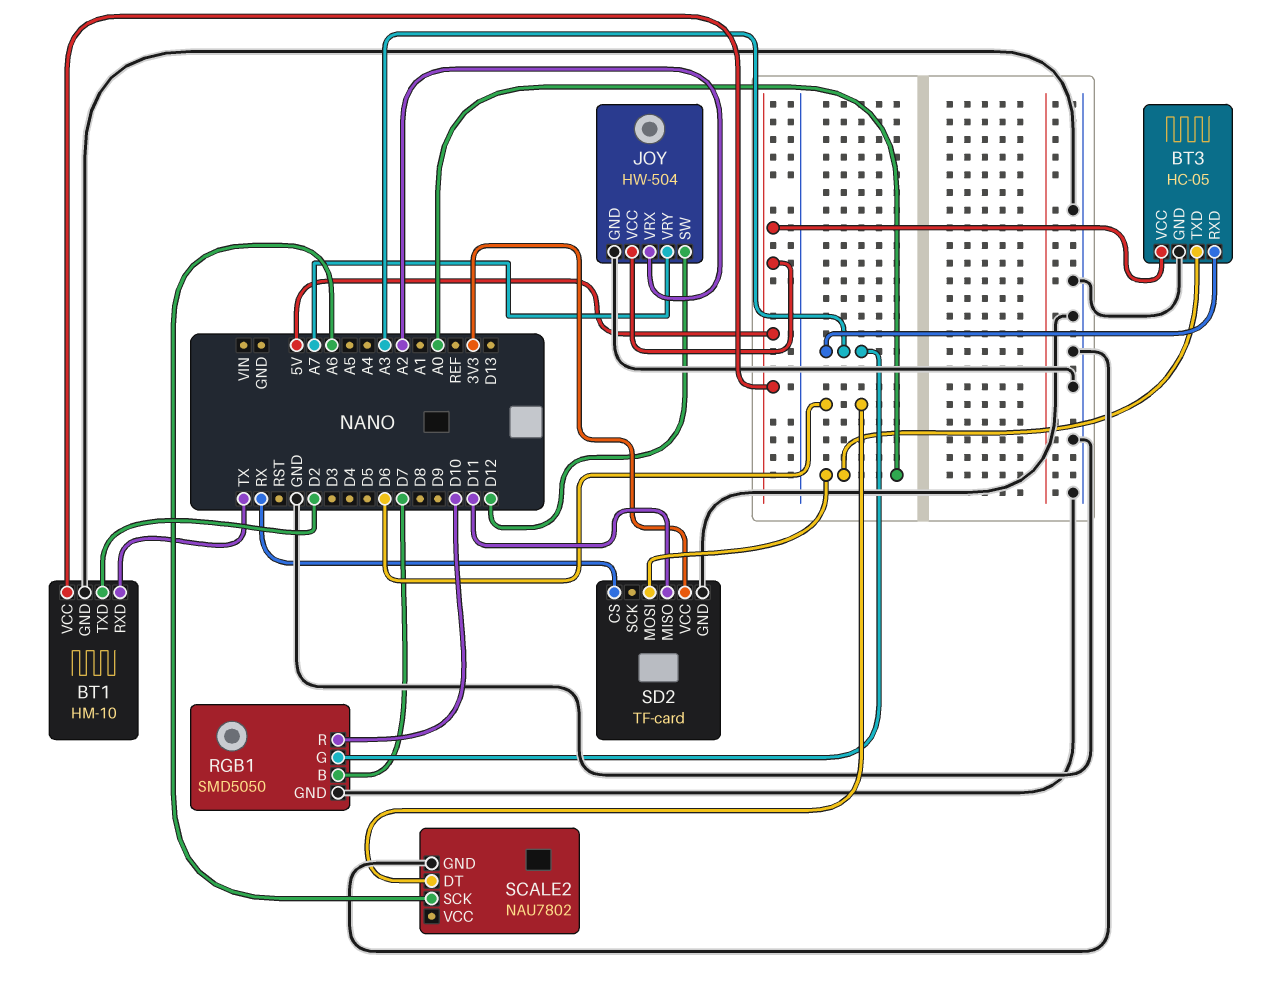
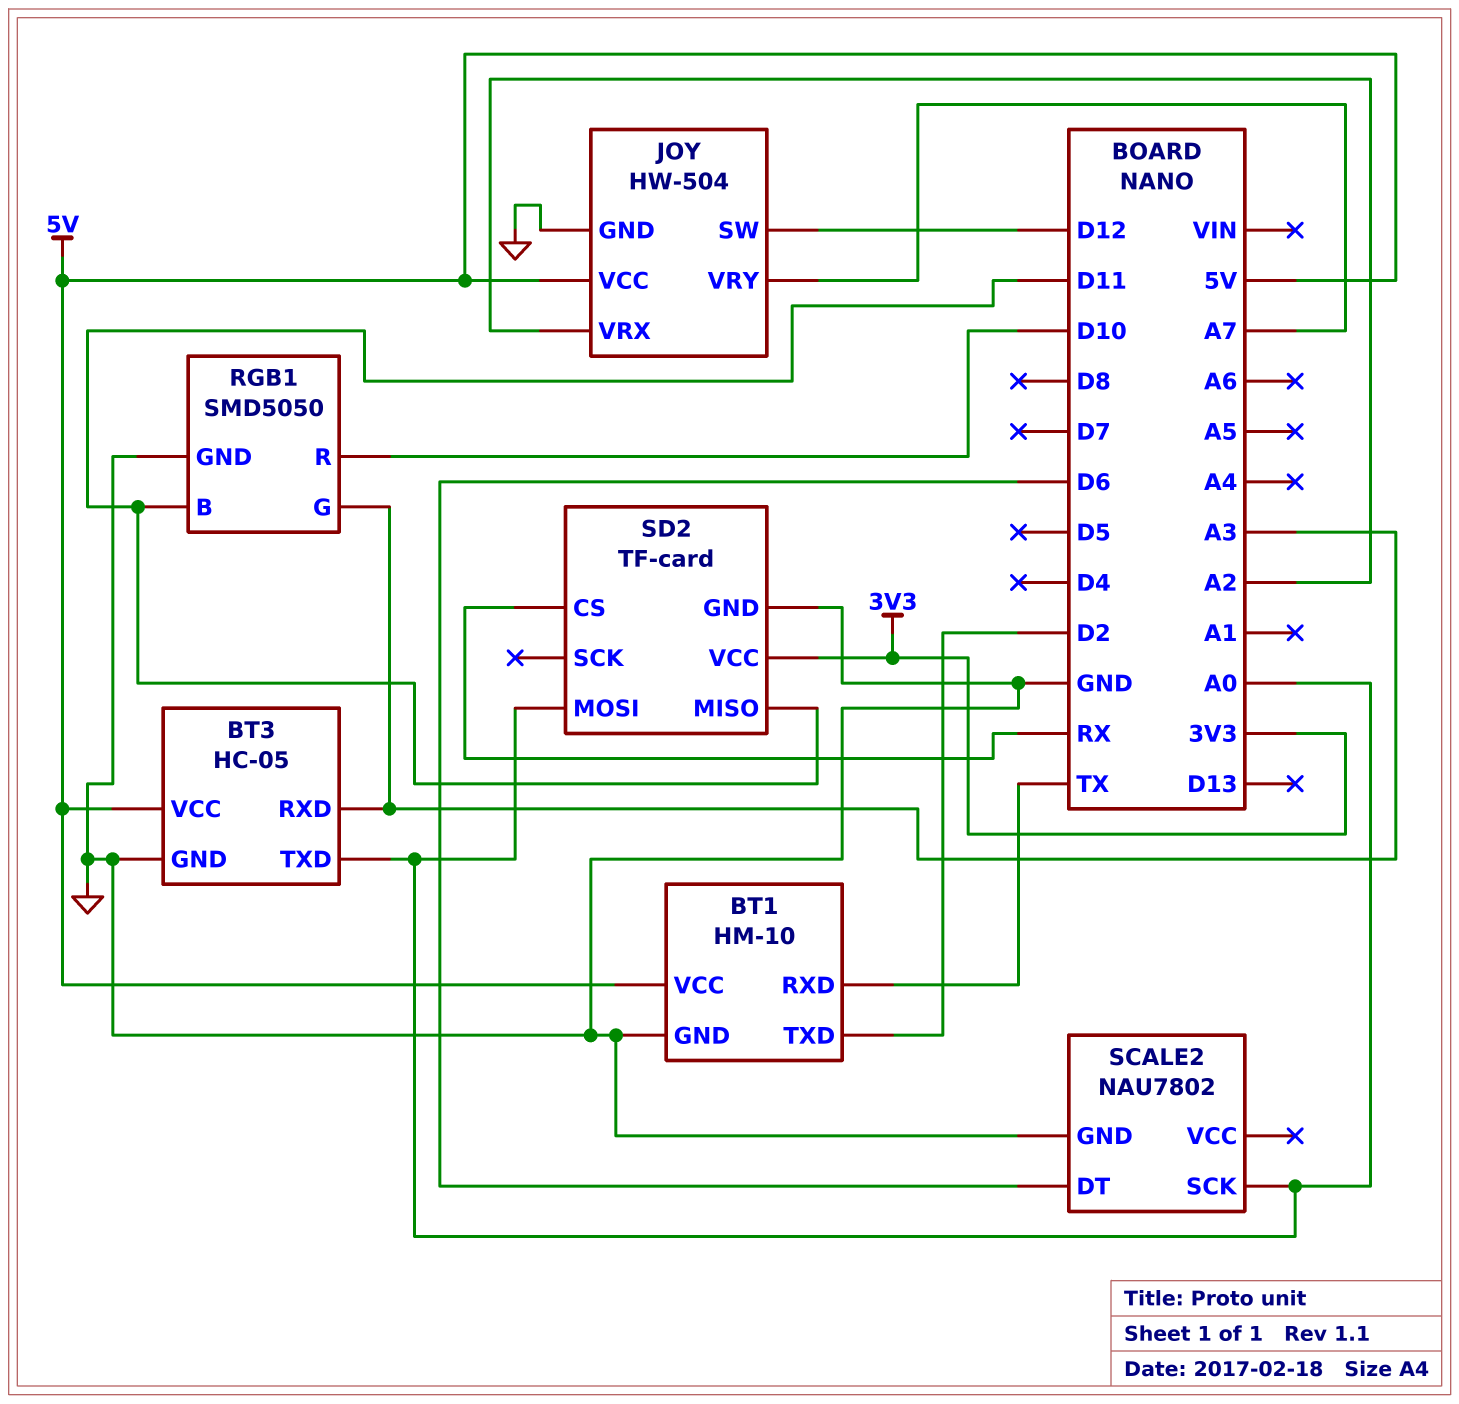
RGB1 pin B: D7 -> D11
SCALE2 pin SCK: A6 -> A0

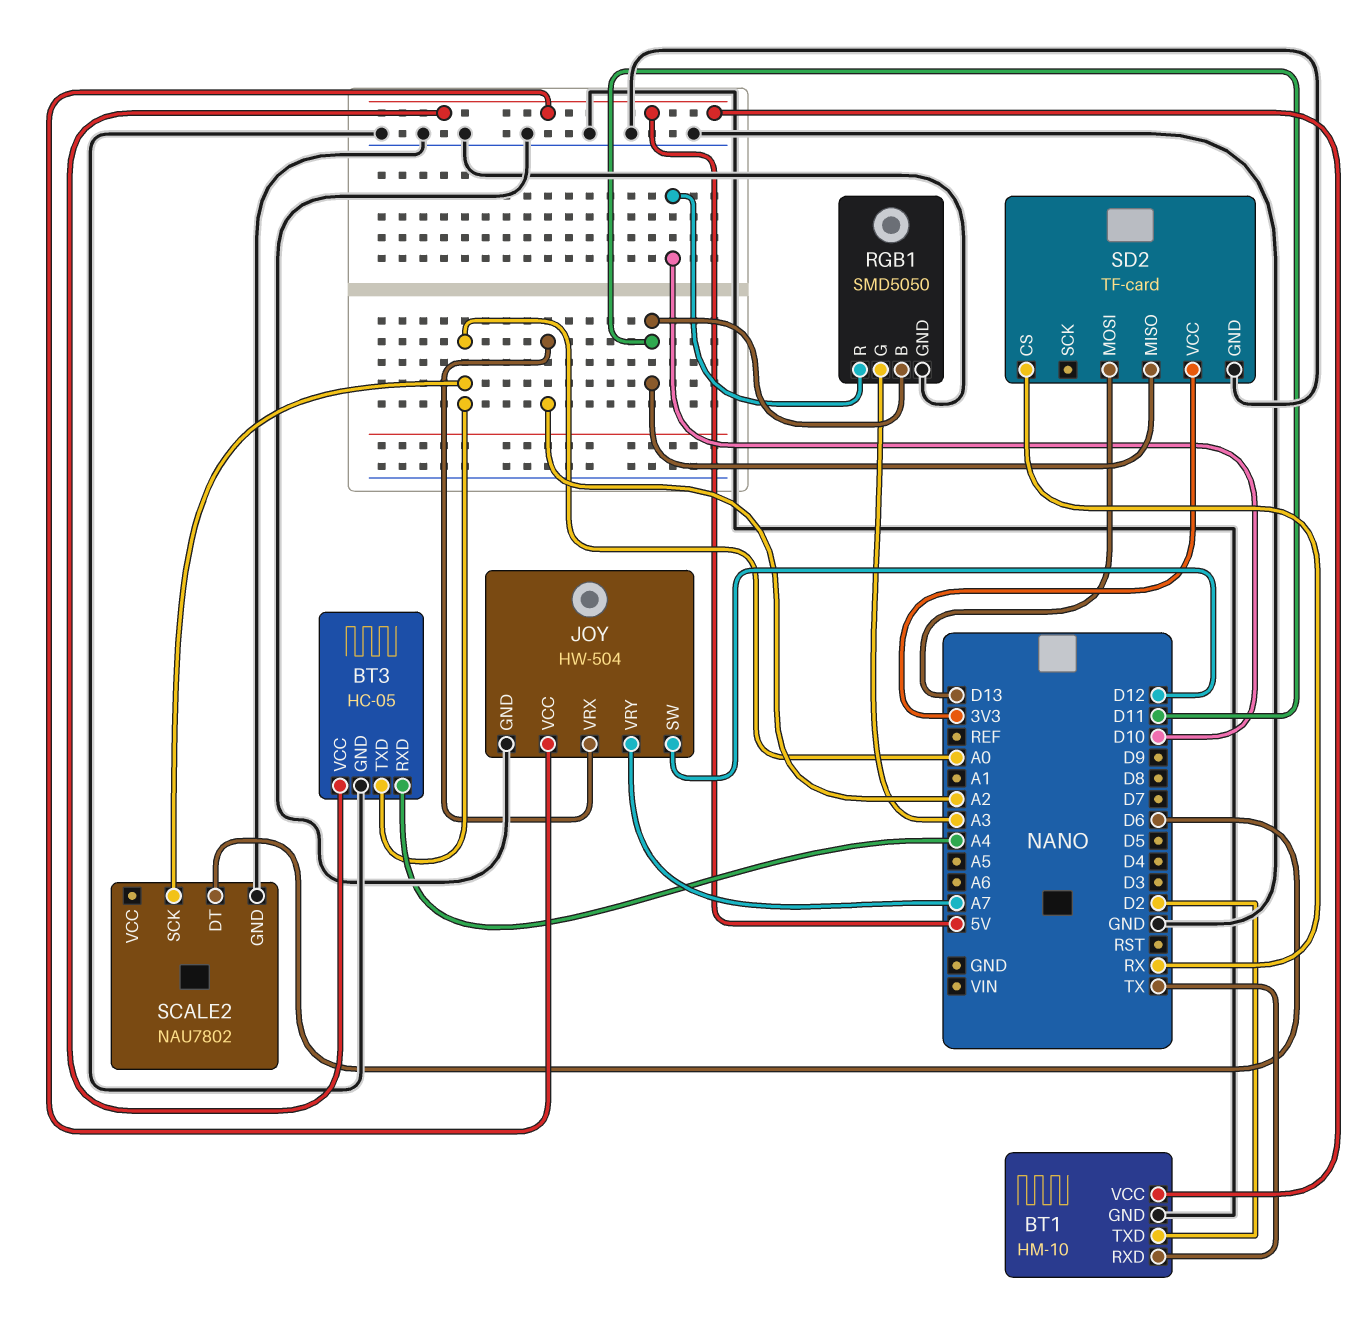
BT3 pin RXD: A3 -> A4
SD2 pin MOSI: A0 -> D13

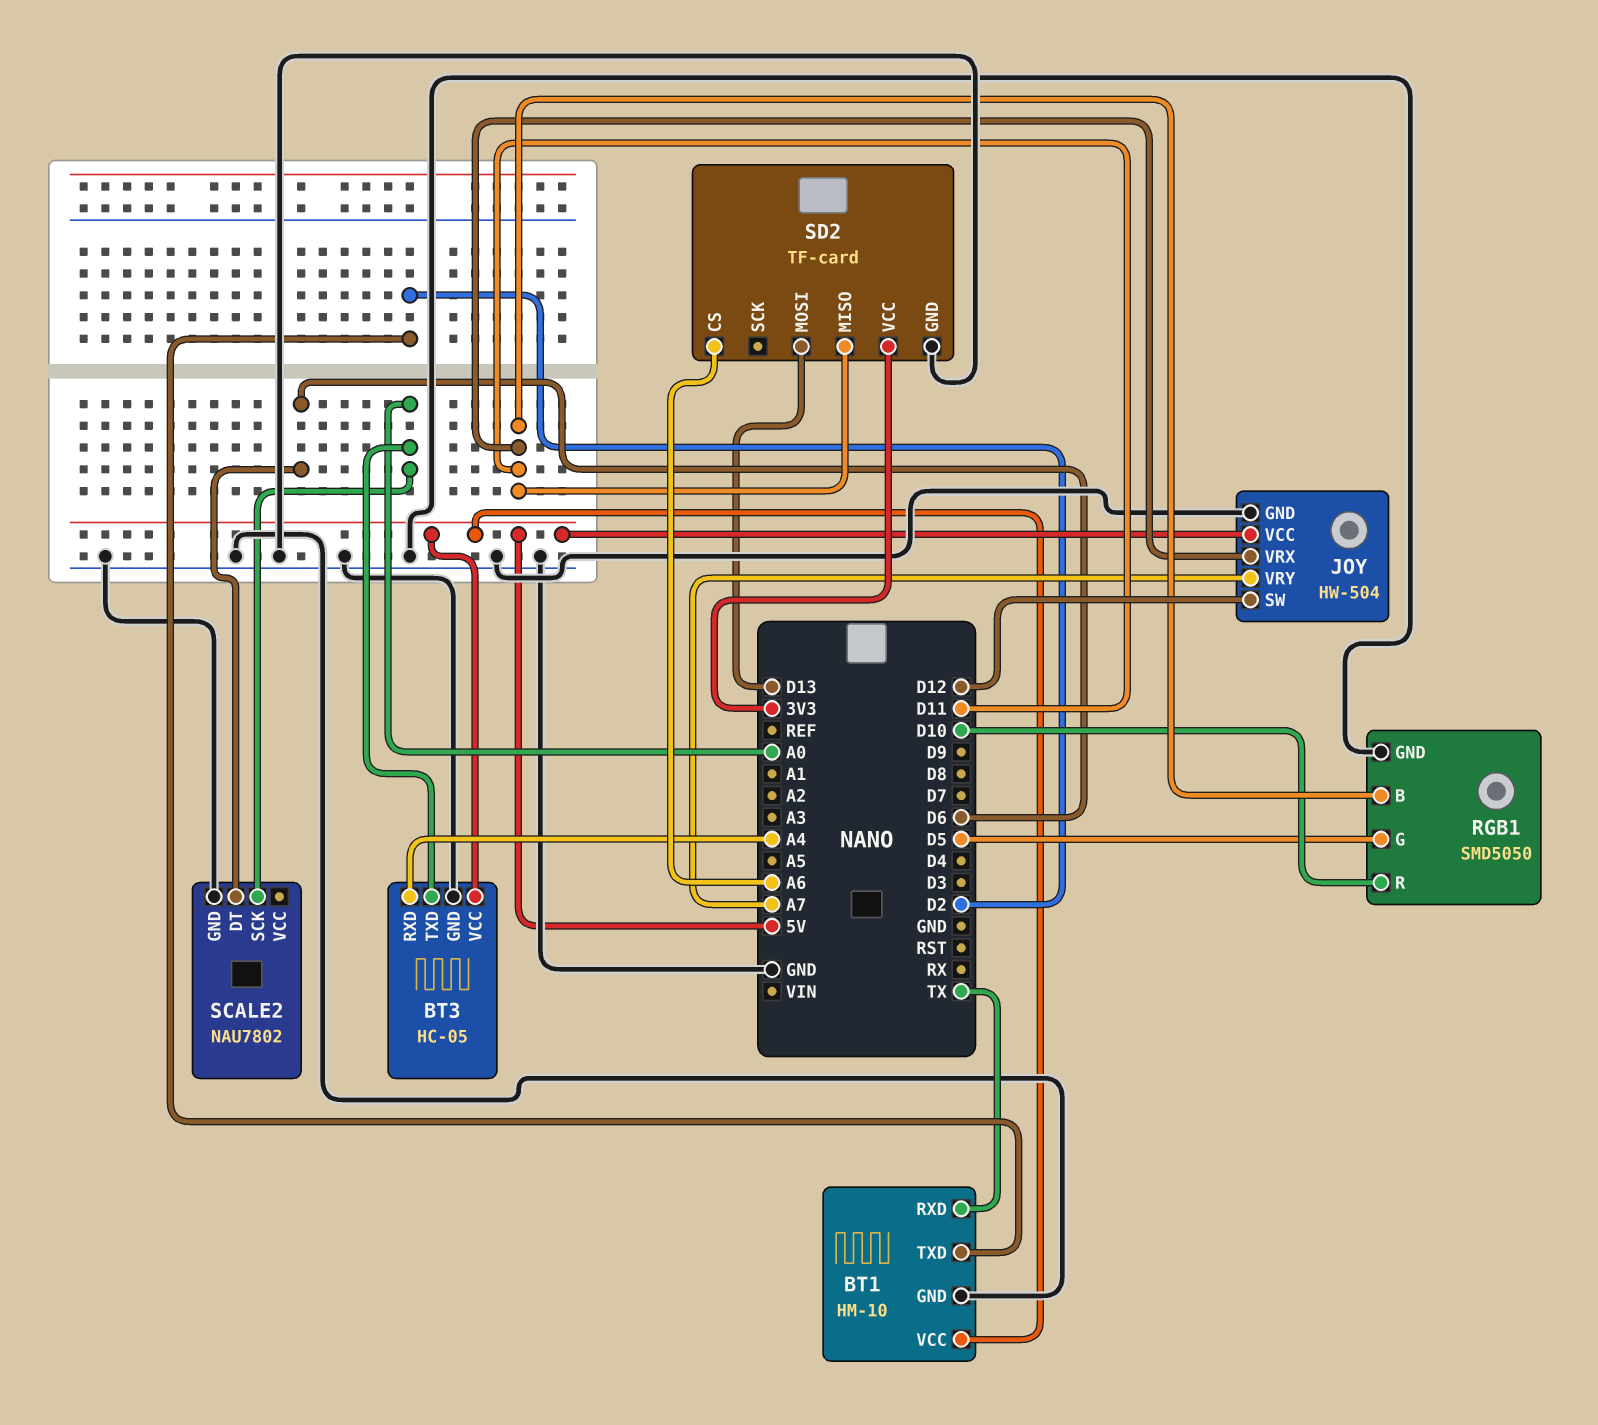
JOY pin VRX: A2 -> D11
RGB1 pin G: A3 -> D5
SD2 pin CS: RX -> A6

